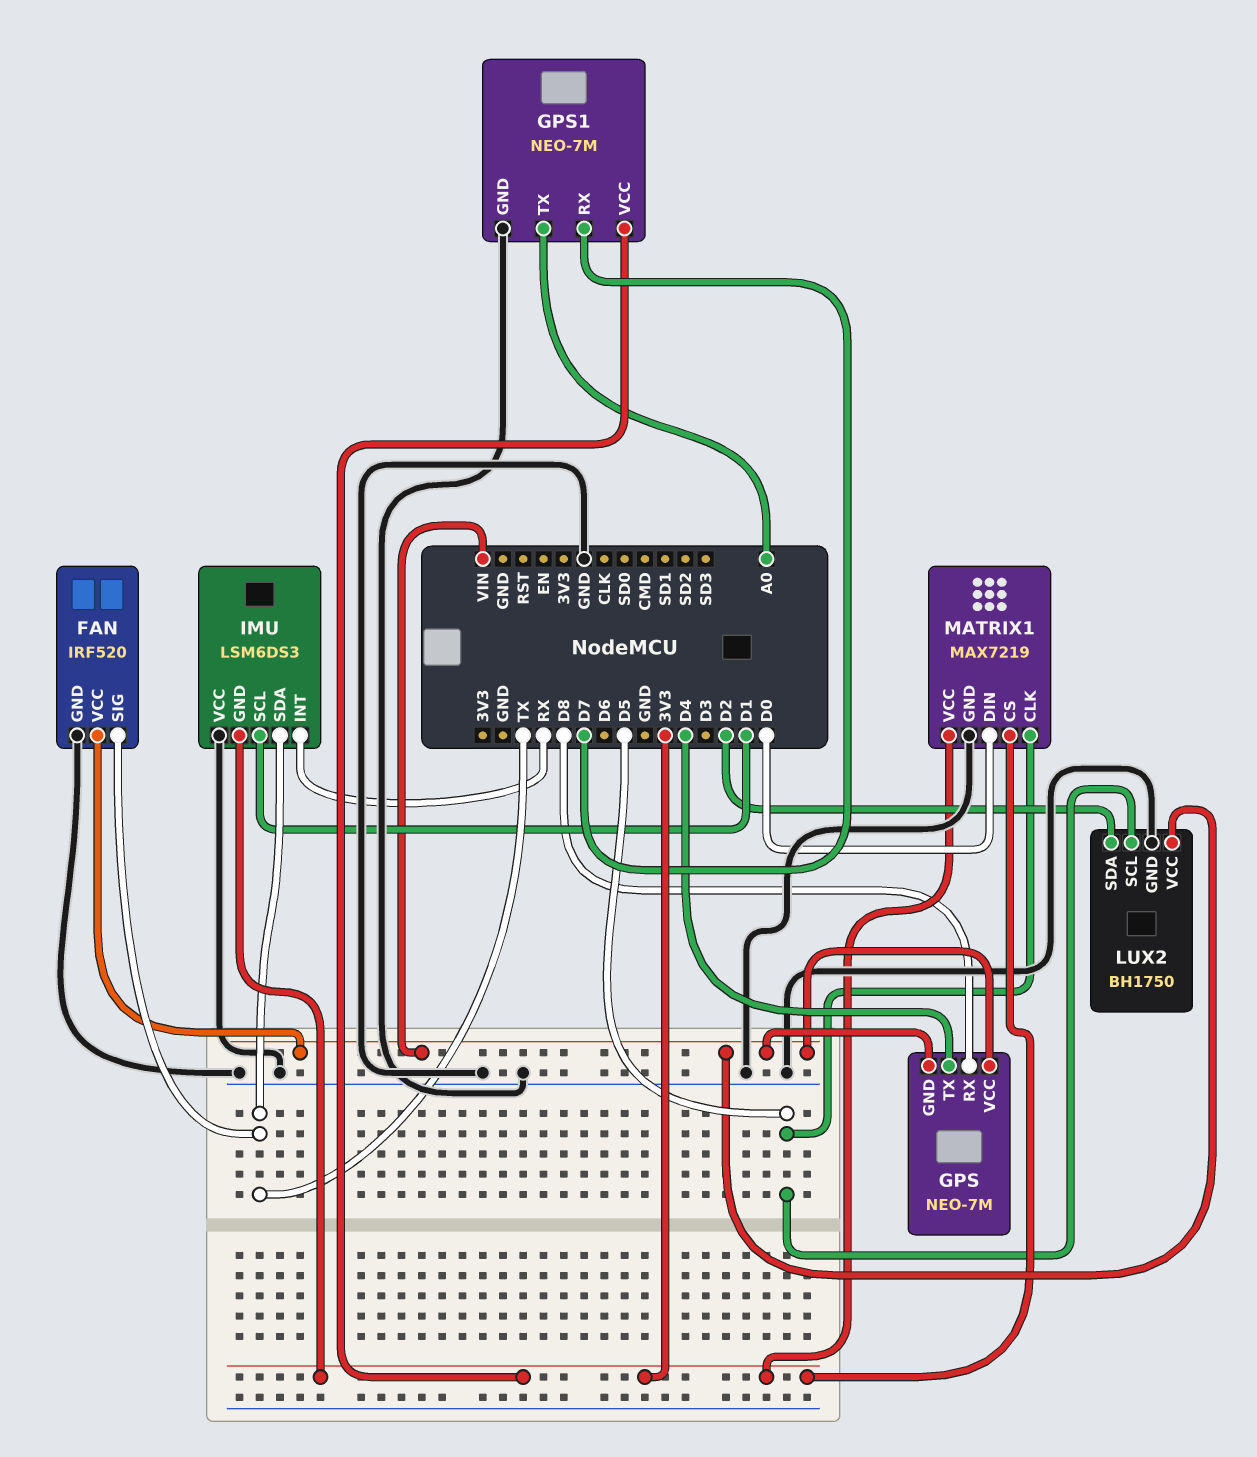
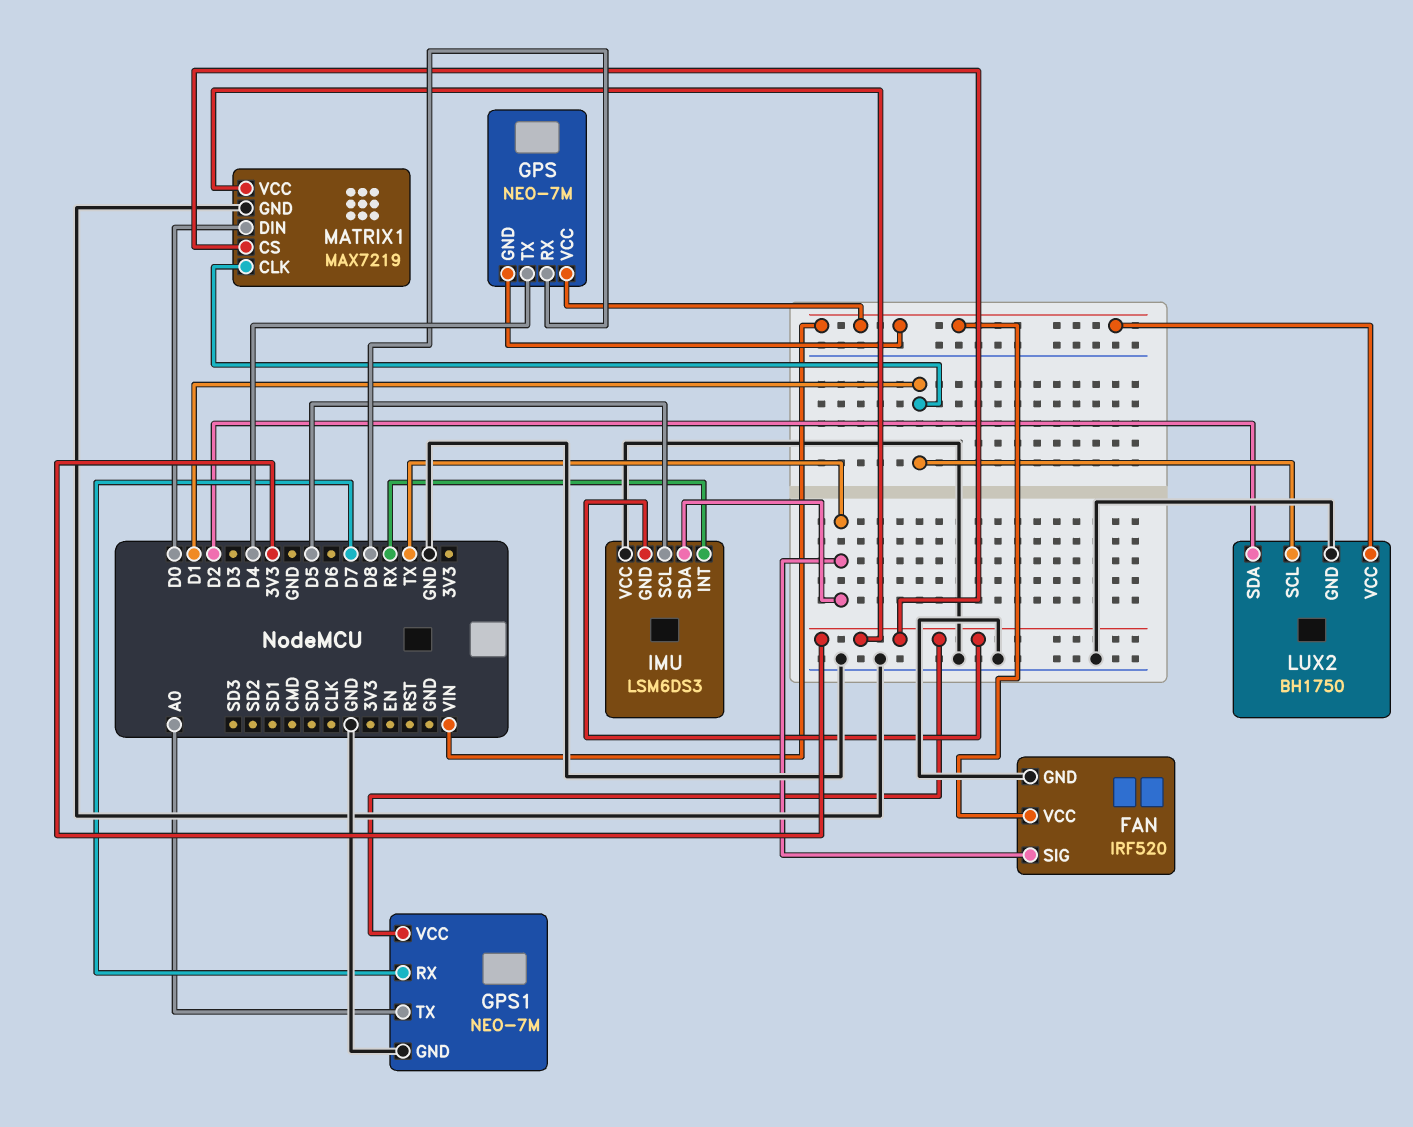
IMU pin SCL: D1 -> D5
LUX2 pin SCL: D5 -> D1
MATRIX1 pin CLK: D5 -> D1

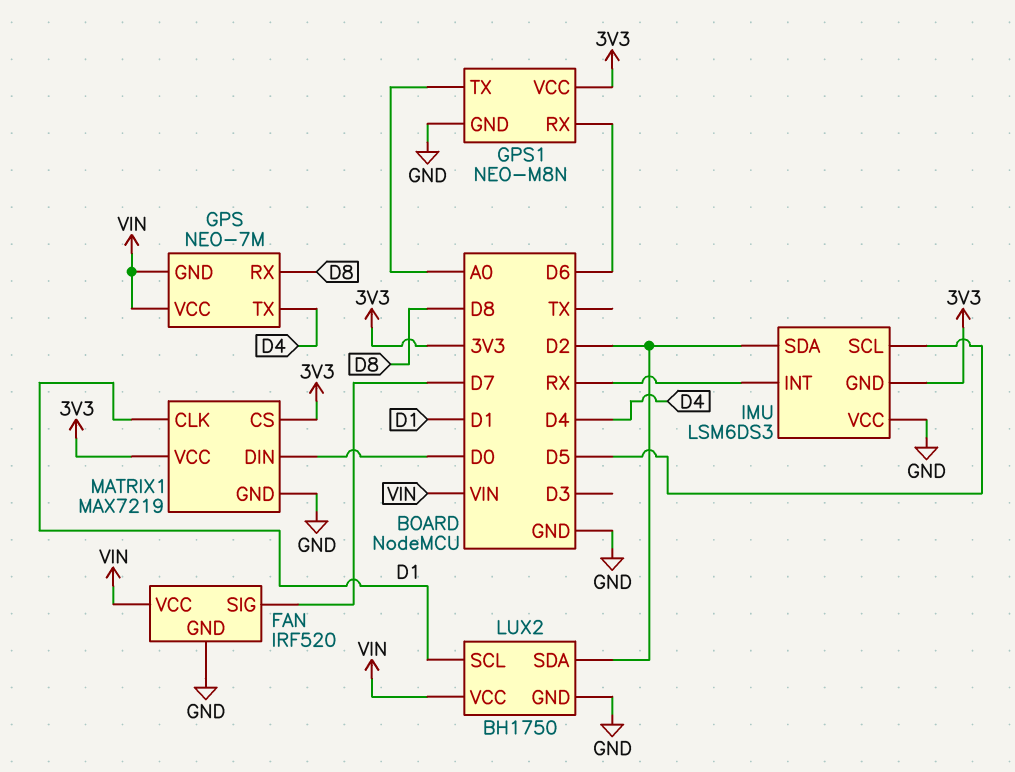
FAN pin SIG: TX -> D7
GPS1: NEO-7M -> NEO-M8N
GPS1 pin RX: D7 -> D6
IMU pin SDA: TX -> D2

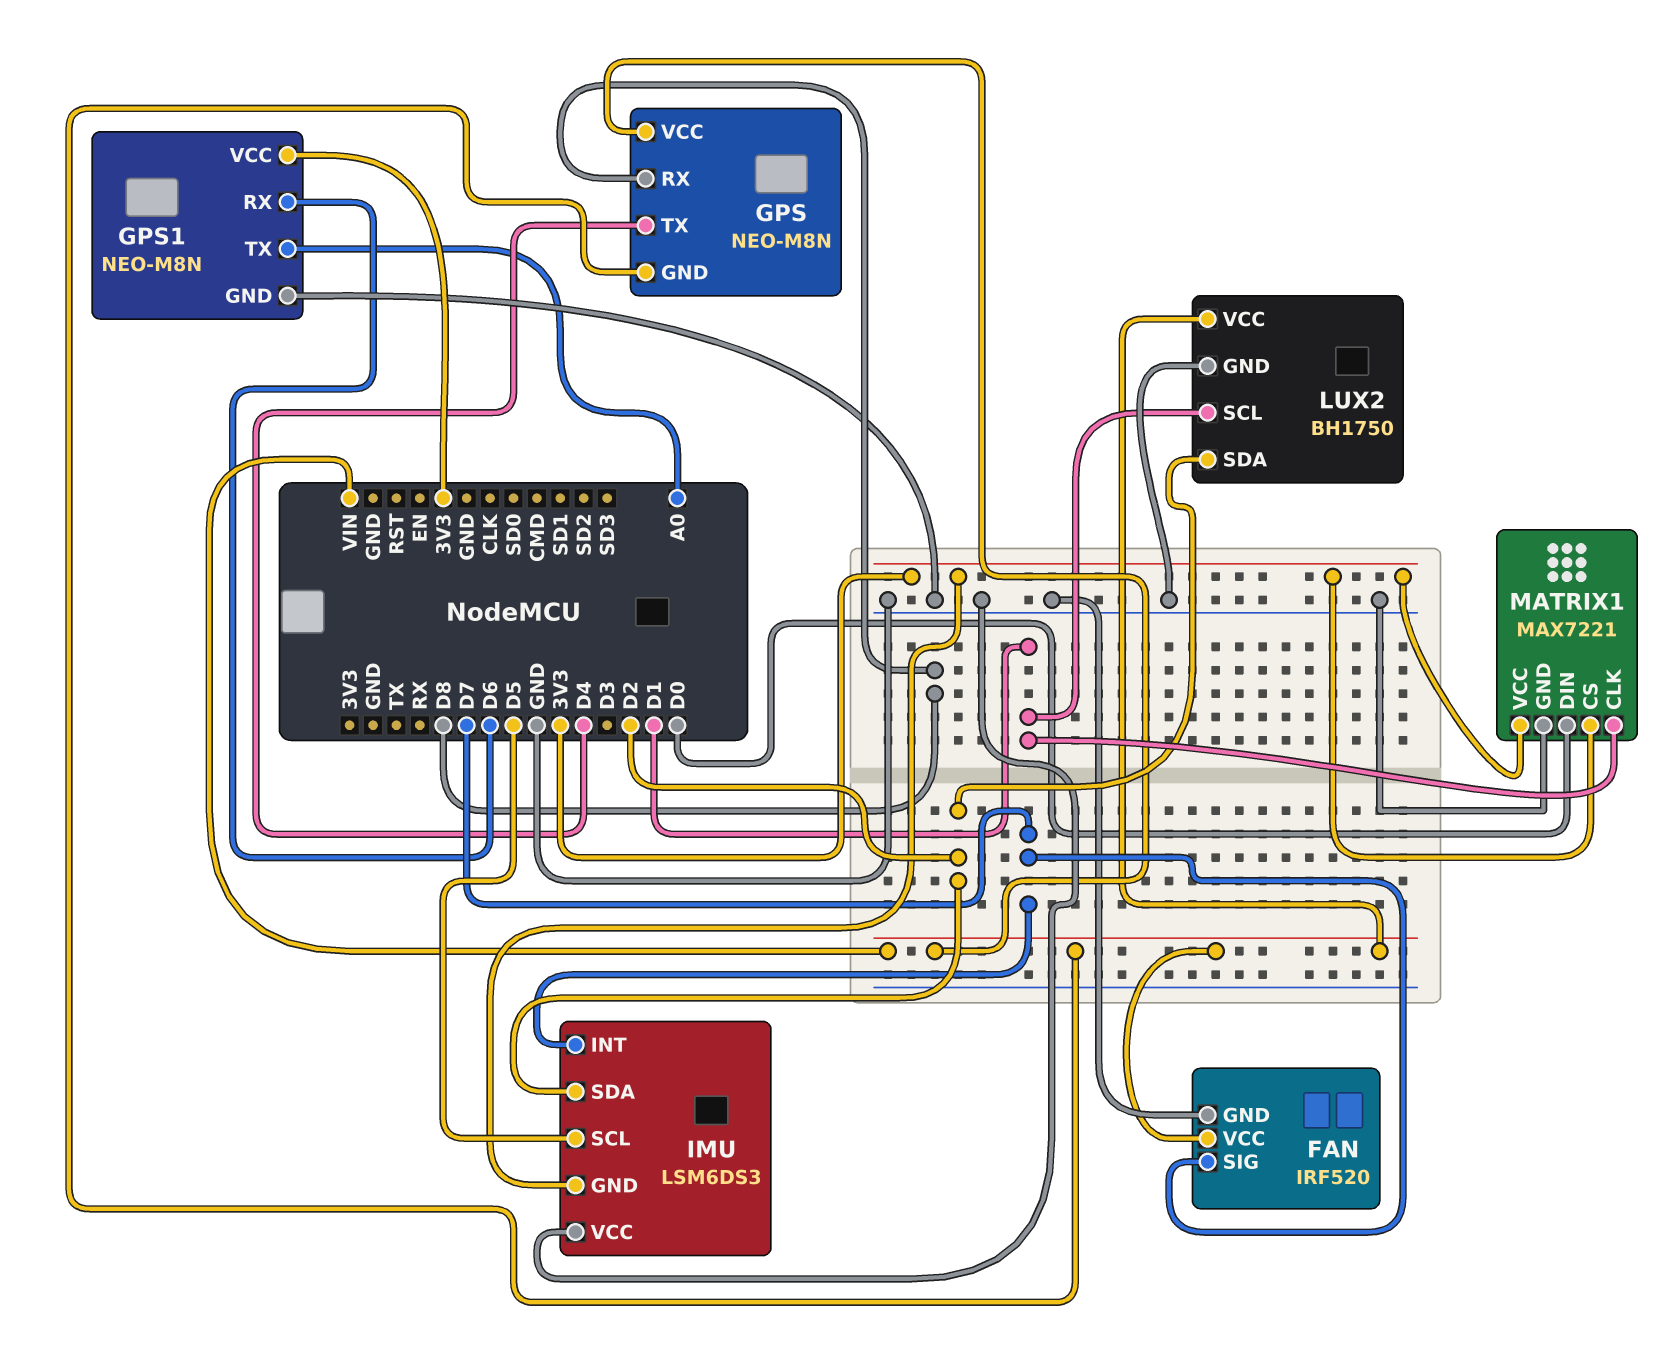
GPS: NEO-7M -> NEO-M8N
IMU pin INT: RX -> D7
MATRIX1: MAX7219 -> MAX7221

